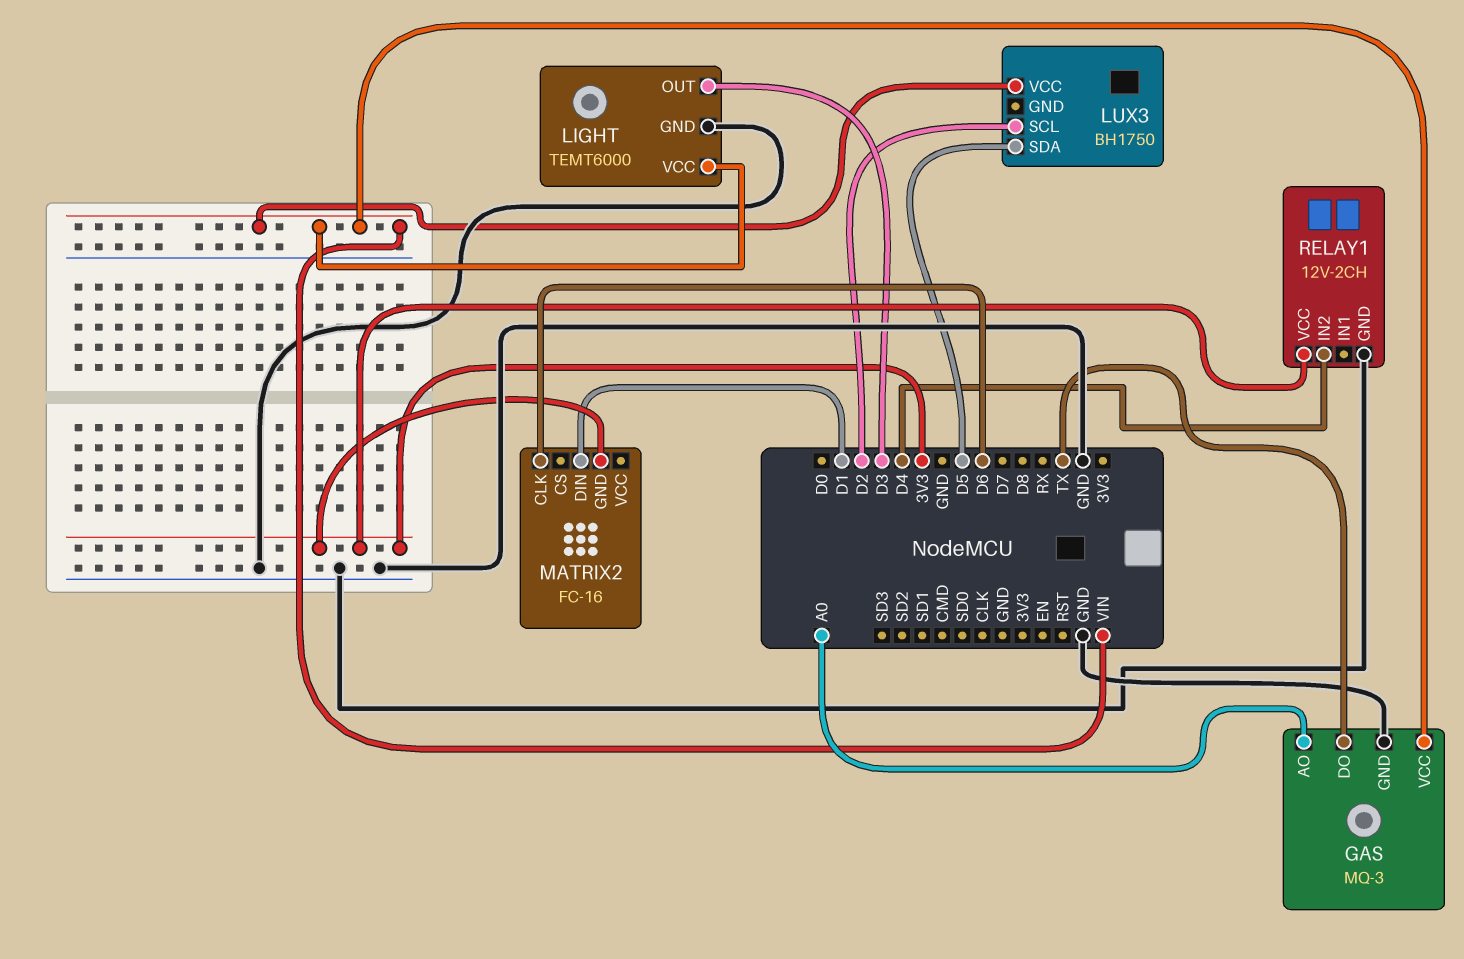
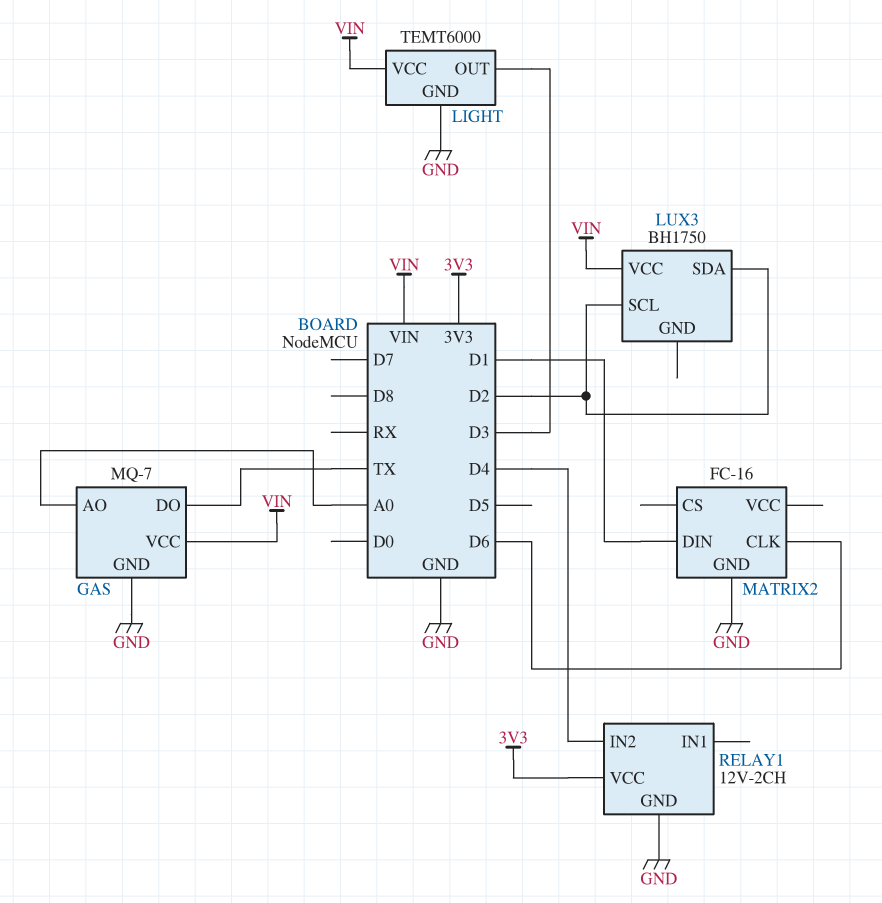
GAS: MQ-3 -> MQ-7
LUX3 pin SDA: D5 -> D2
MATRIX2 pin GND: 3V3 -> GND

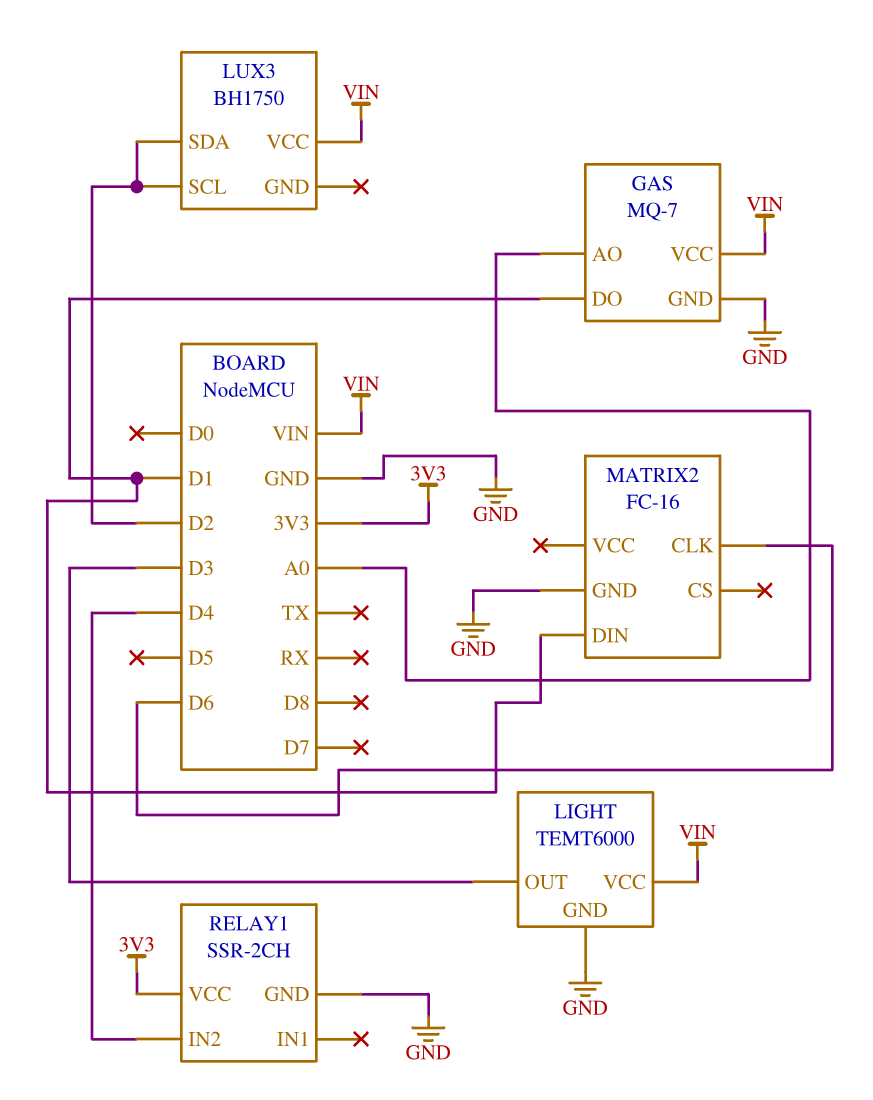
GAS pin DO: TX -> D1
RELAY1: 12V-2CH -> SSR-2CH

